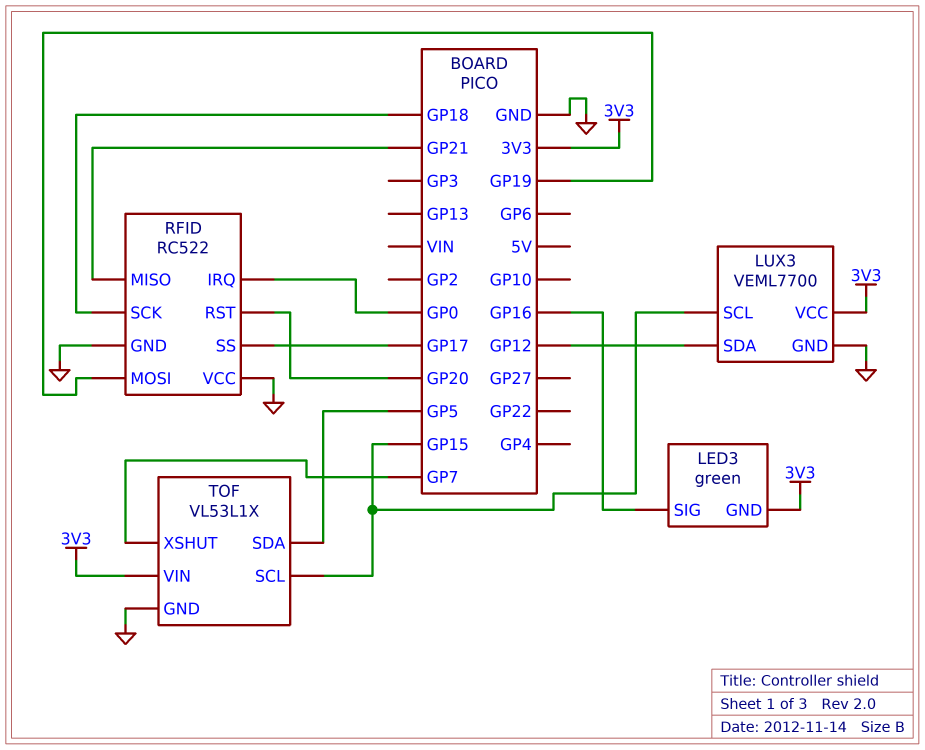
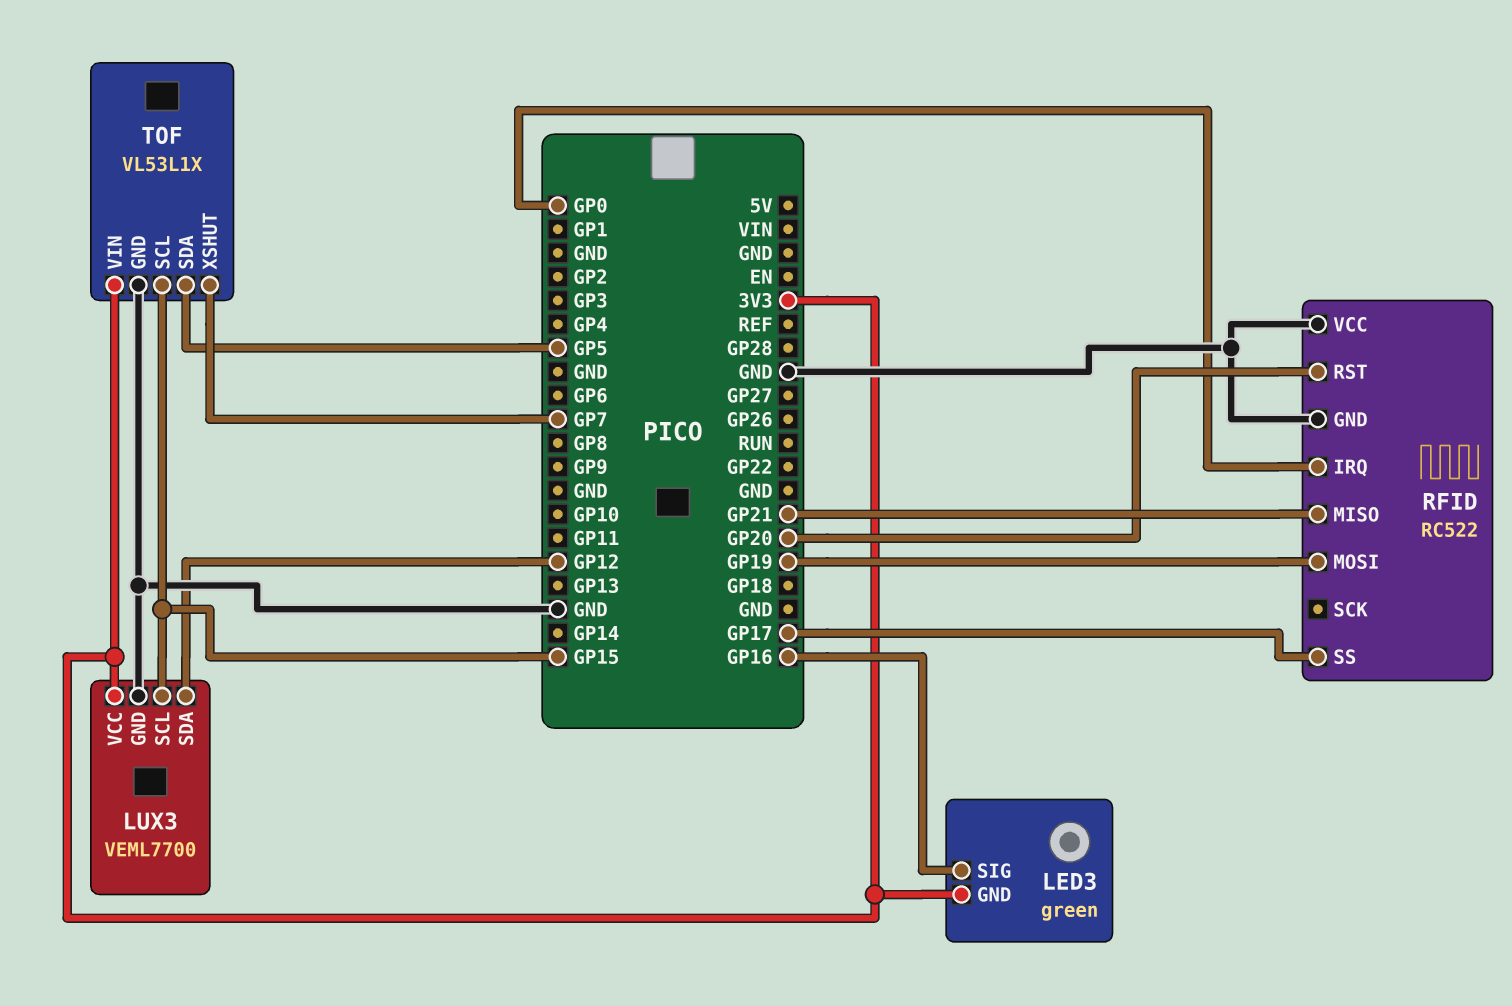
RFID pin SCK: GP18 -> none

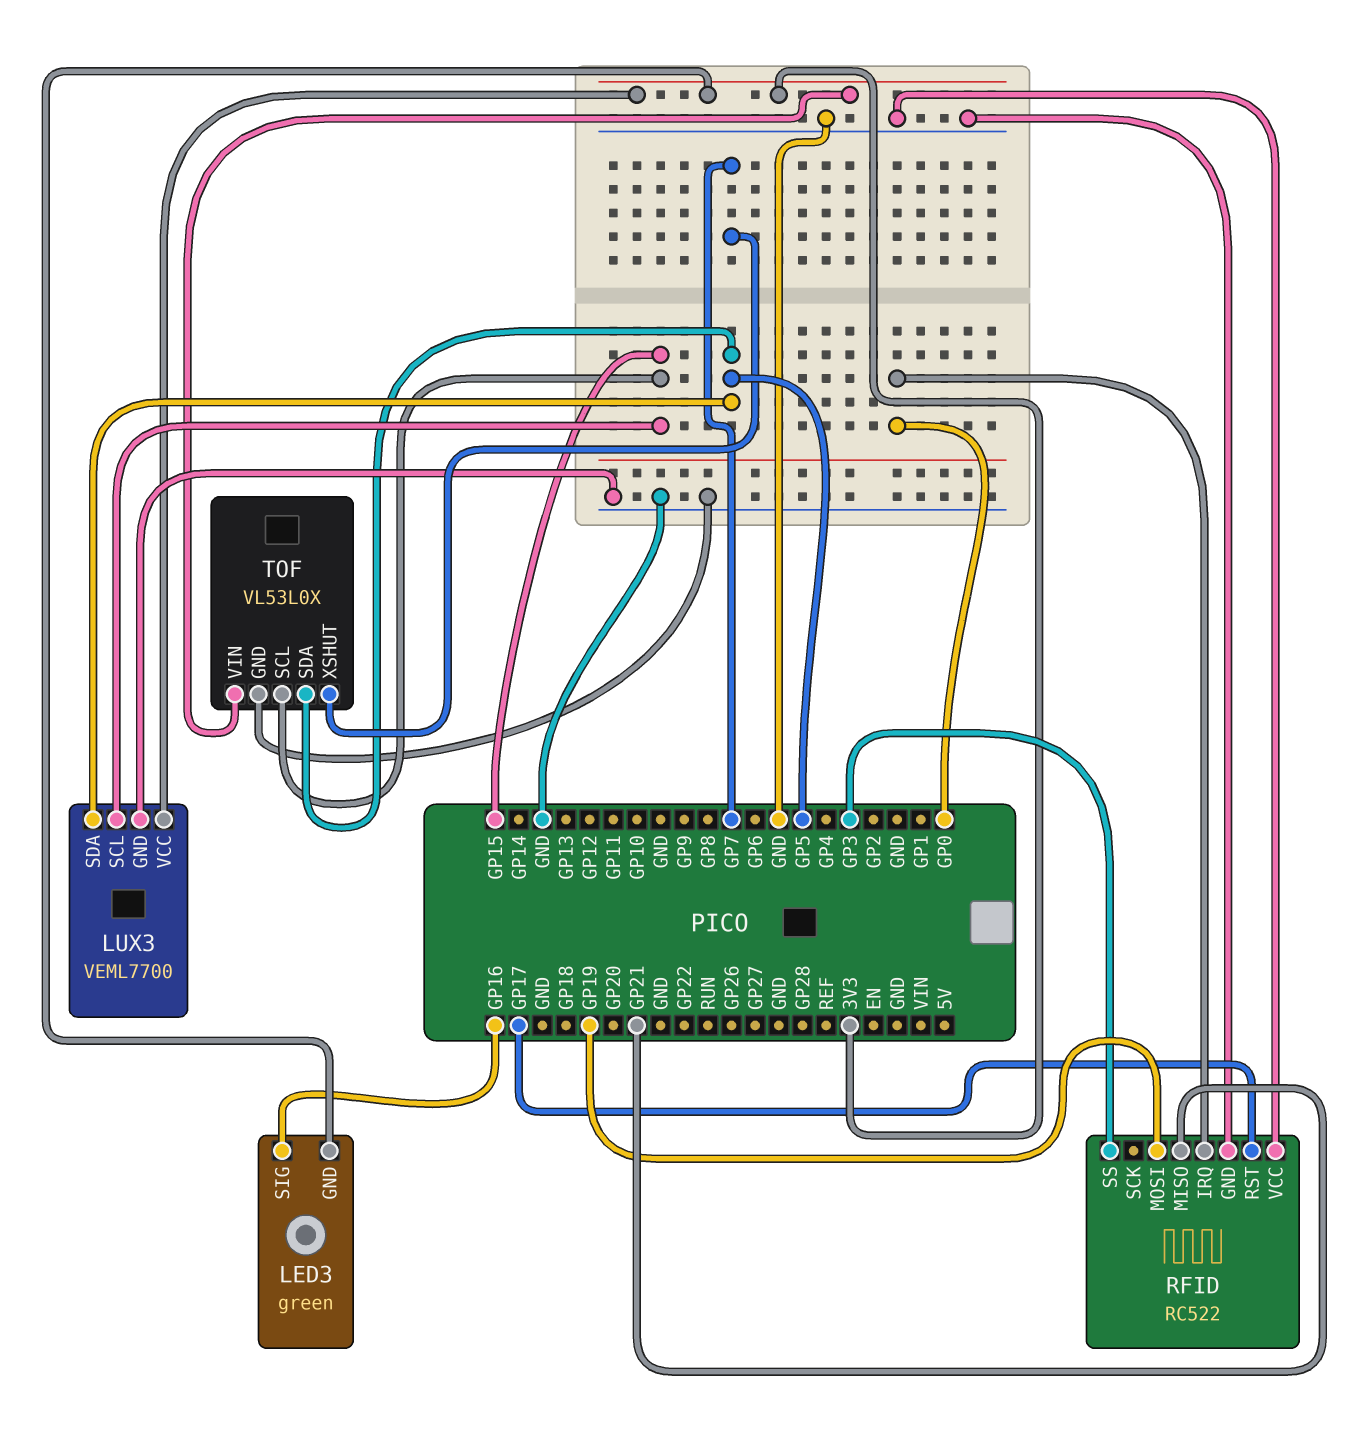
LUX3 pin SDA: GP12 -> GP5
RFID pin RST: GP20 -> GP17
RFID pin SS: GP17 -> GP3
TOF: VL53L1X -> VL53L0X

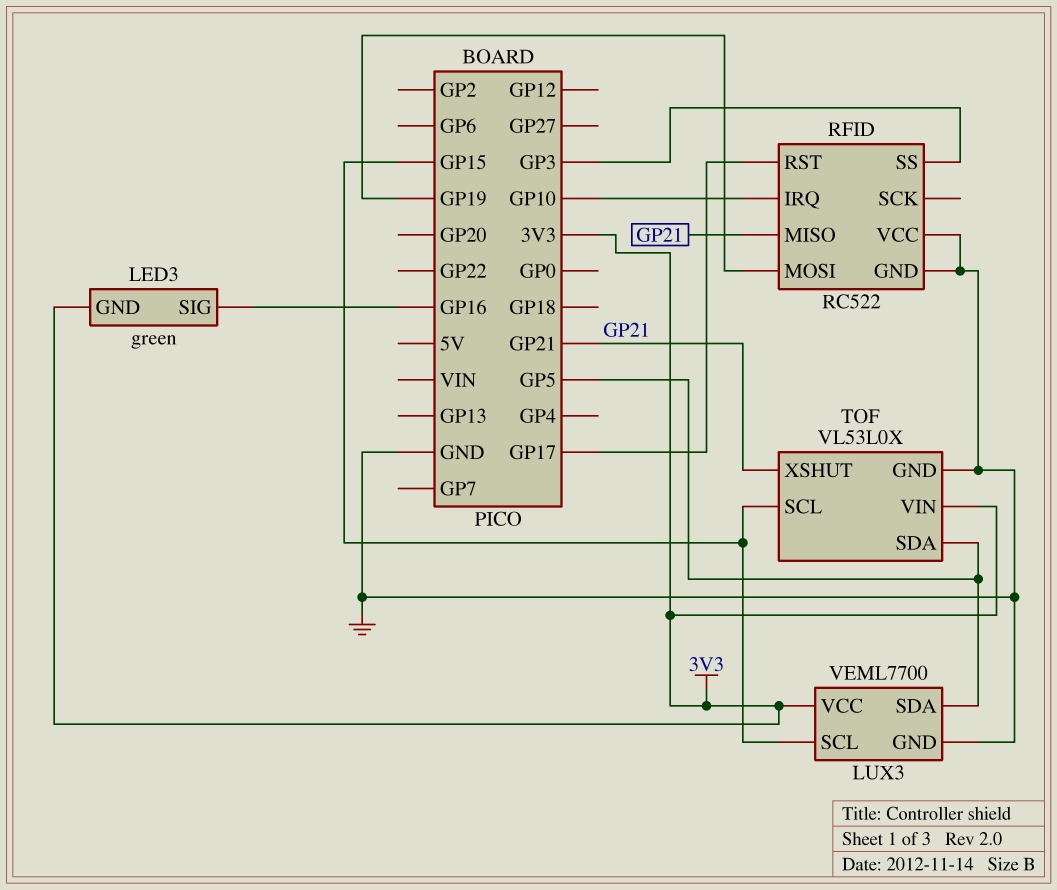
RFID pin IRQ: GP0 -> GP10
TOF pin XSHUT: GP7 -> GP21

